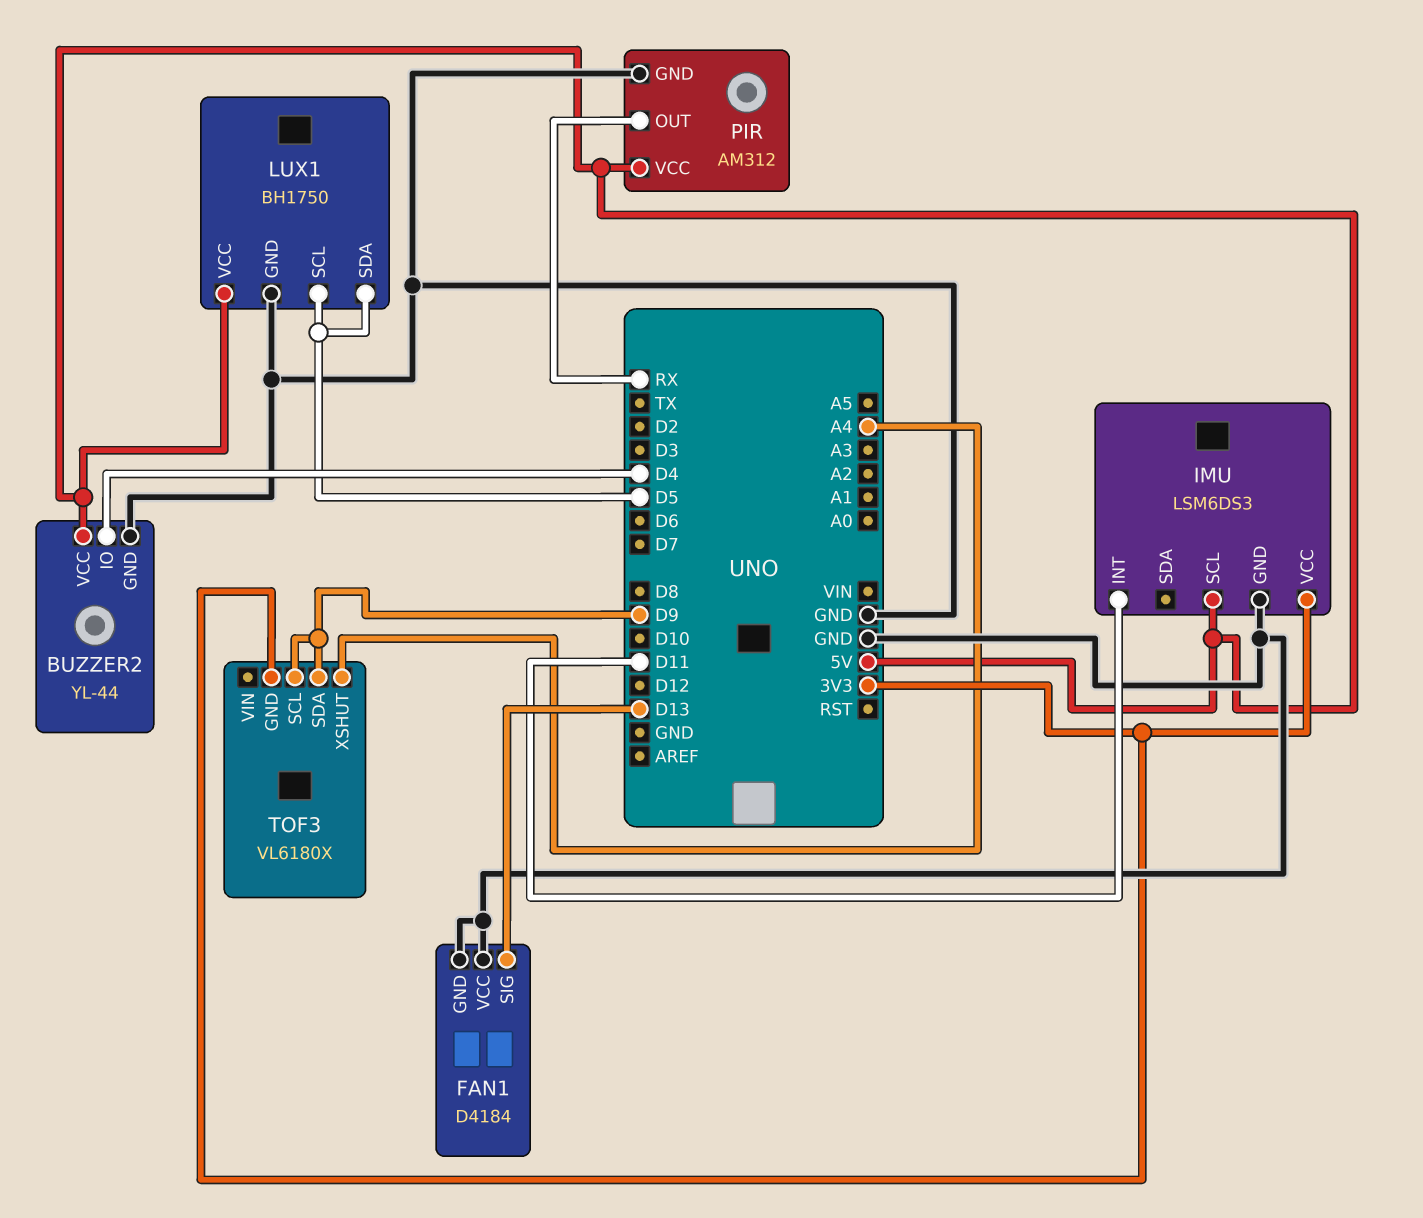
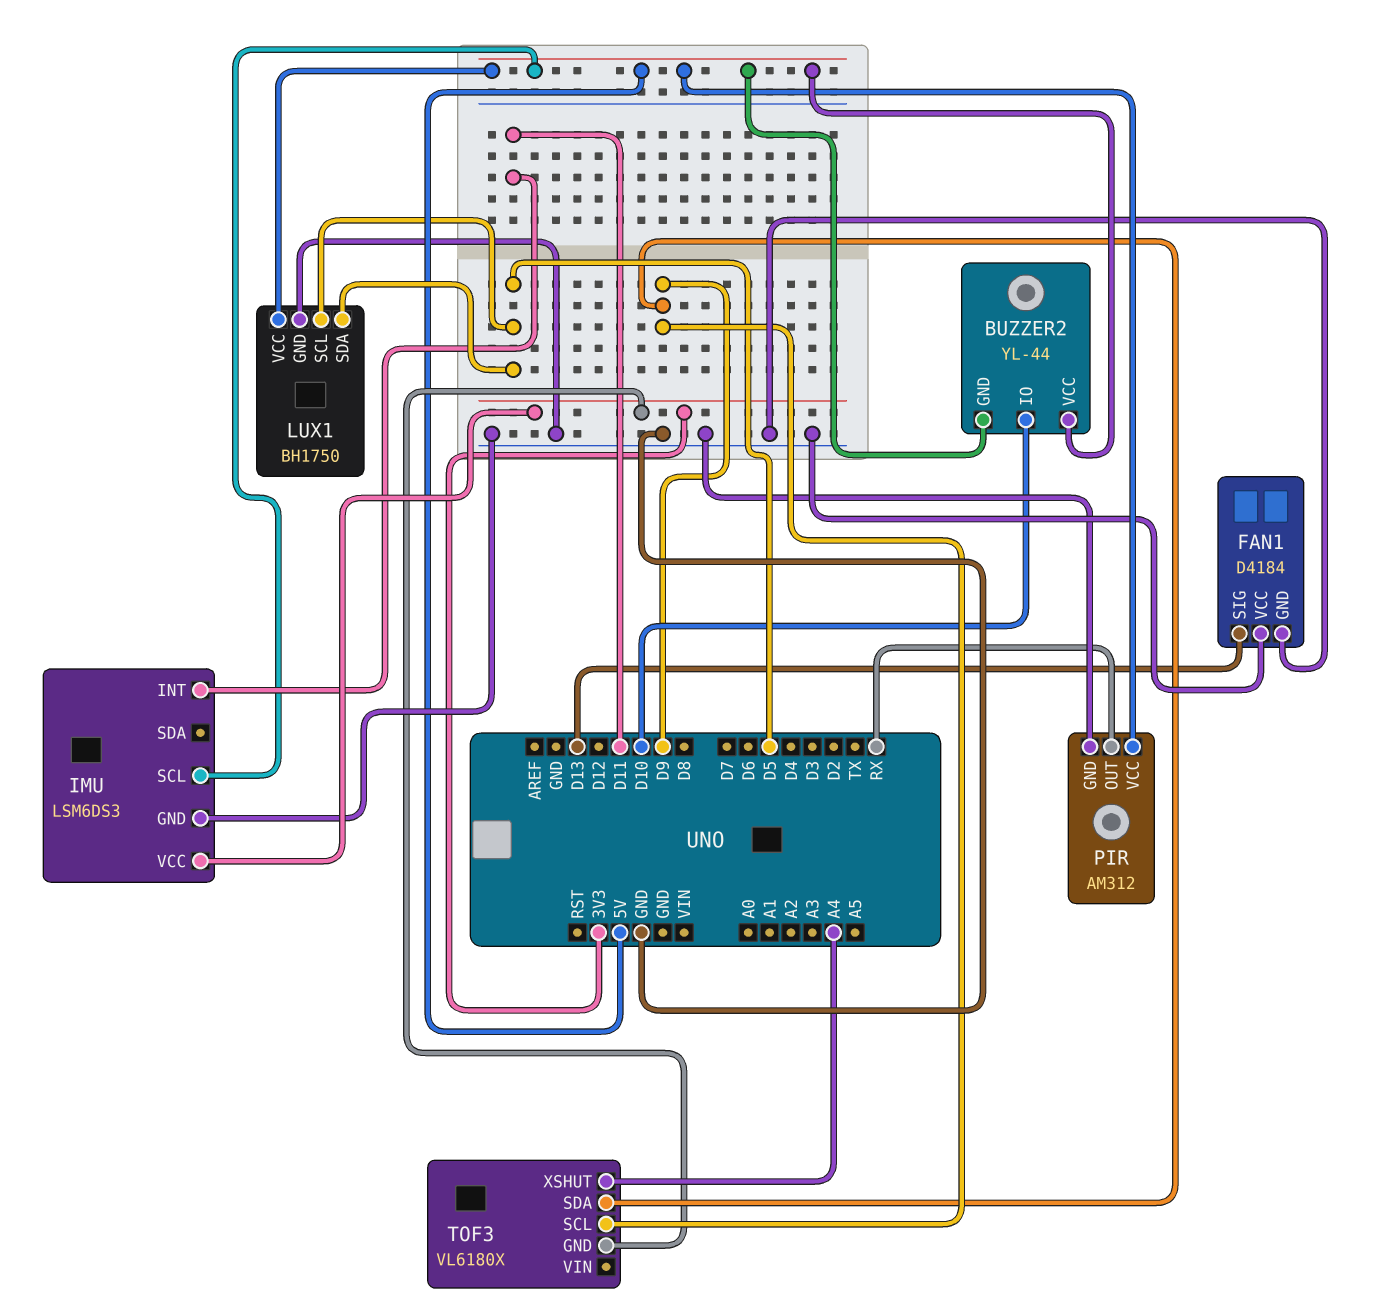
BUZZER2 pin GND: GND -> 5V
BUZZER2 pin IO: D4 -> D10

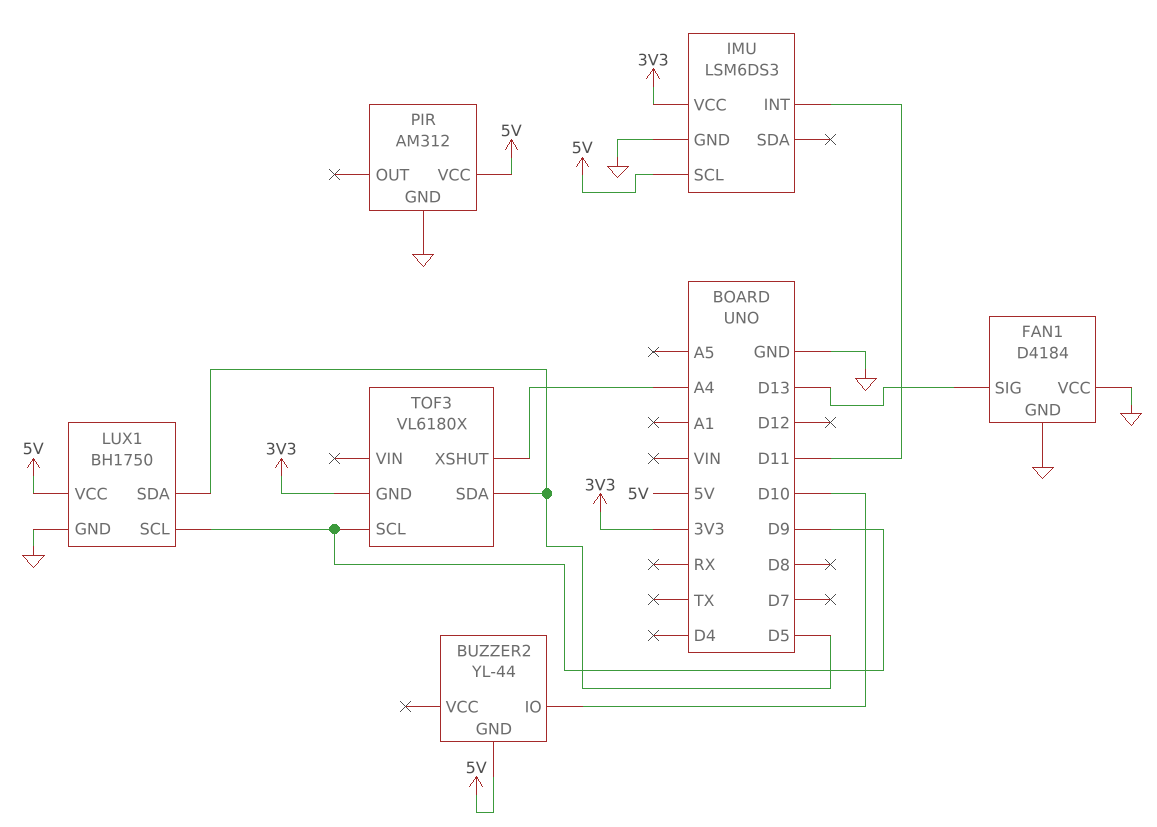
BUZZER2 pin VCC: 5V -> none
LUX1 pin SCL: D5 -> D9
PIR pin OUT: RX -> none
TOF3 pin SDA: D9 -> D5

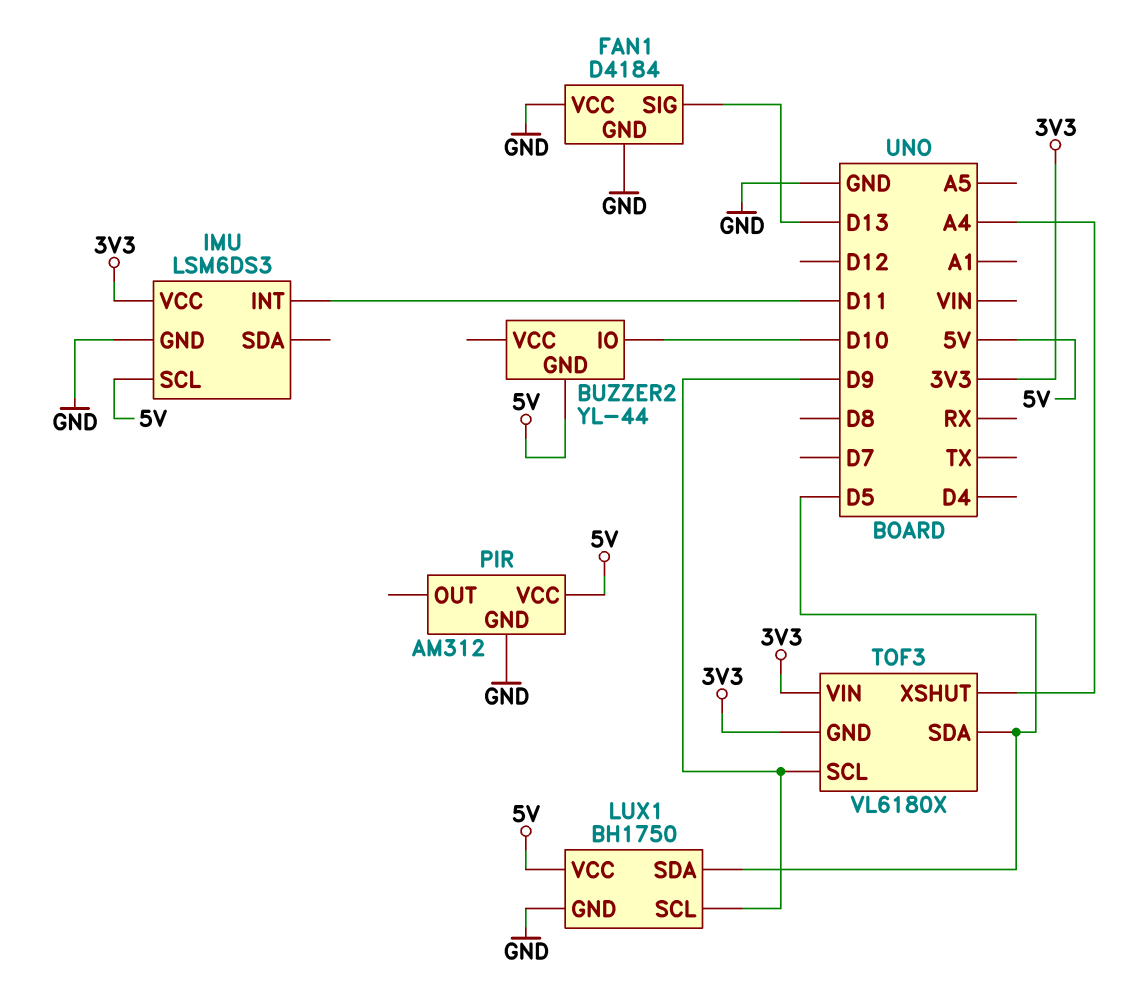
TOF3 pin VIN: none -> 3V3

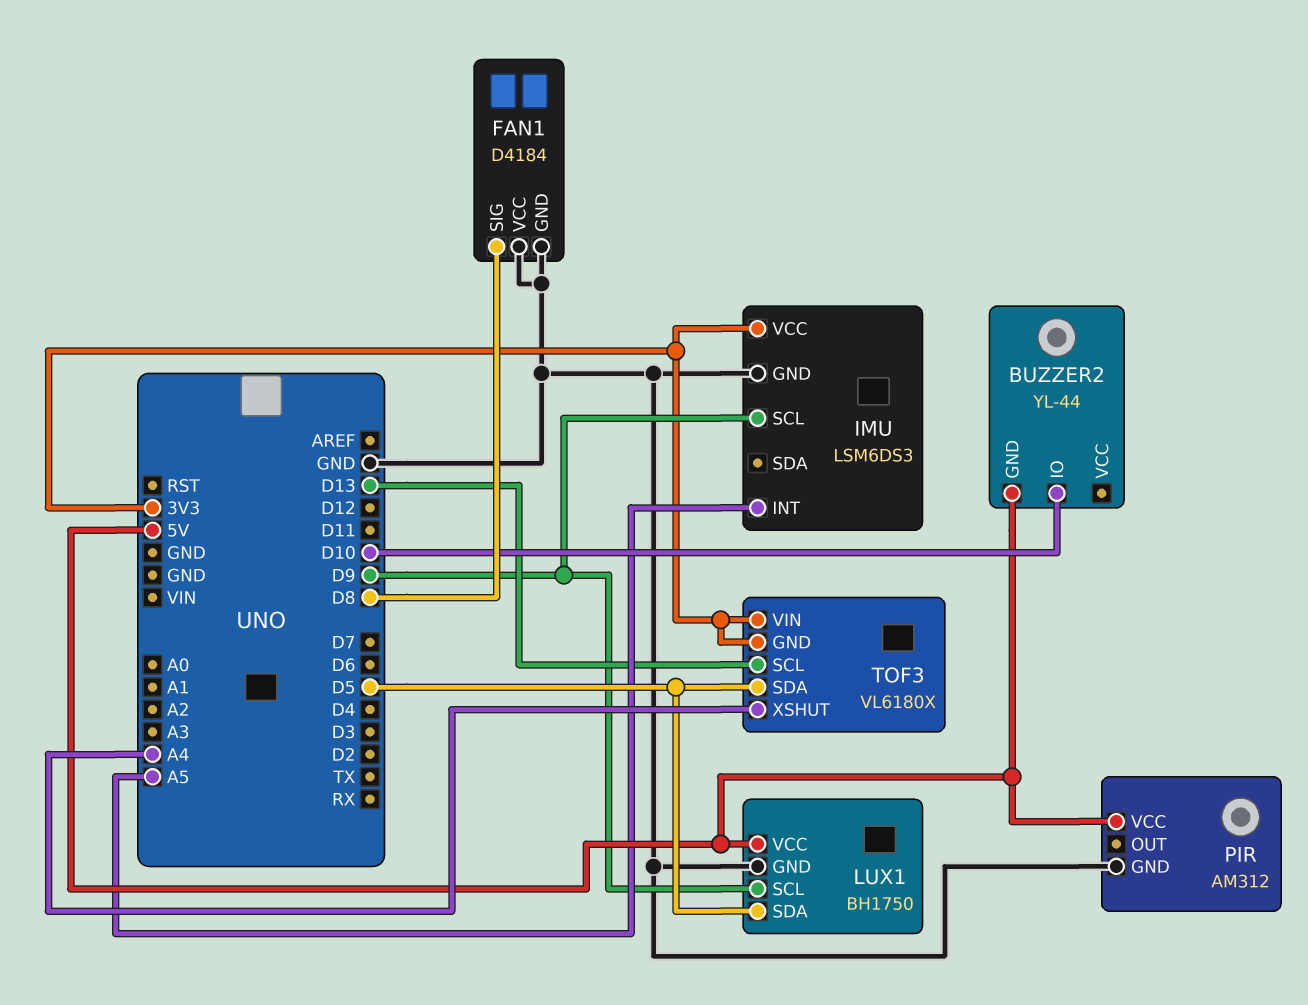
FAN1 pin SIG: D13 -> D8
IMU pin INT: D11 -> A5
IMU pin SCL: 5V -> D9
TOF3 pin SCL: D9 -> D13

